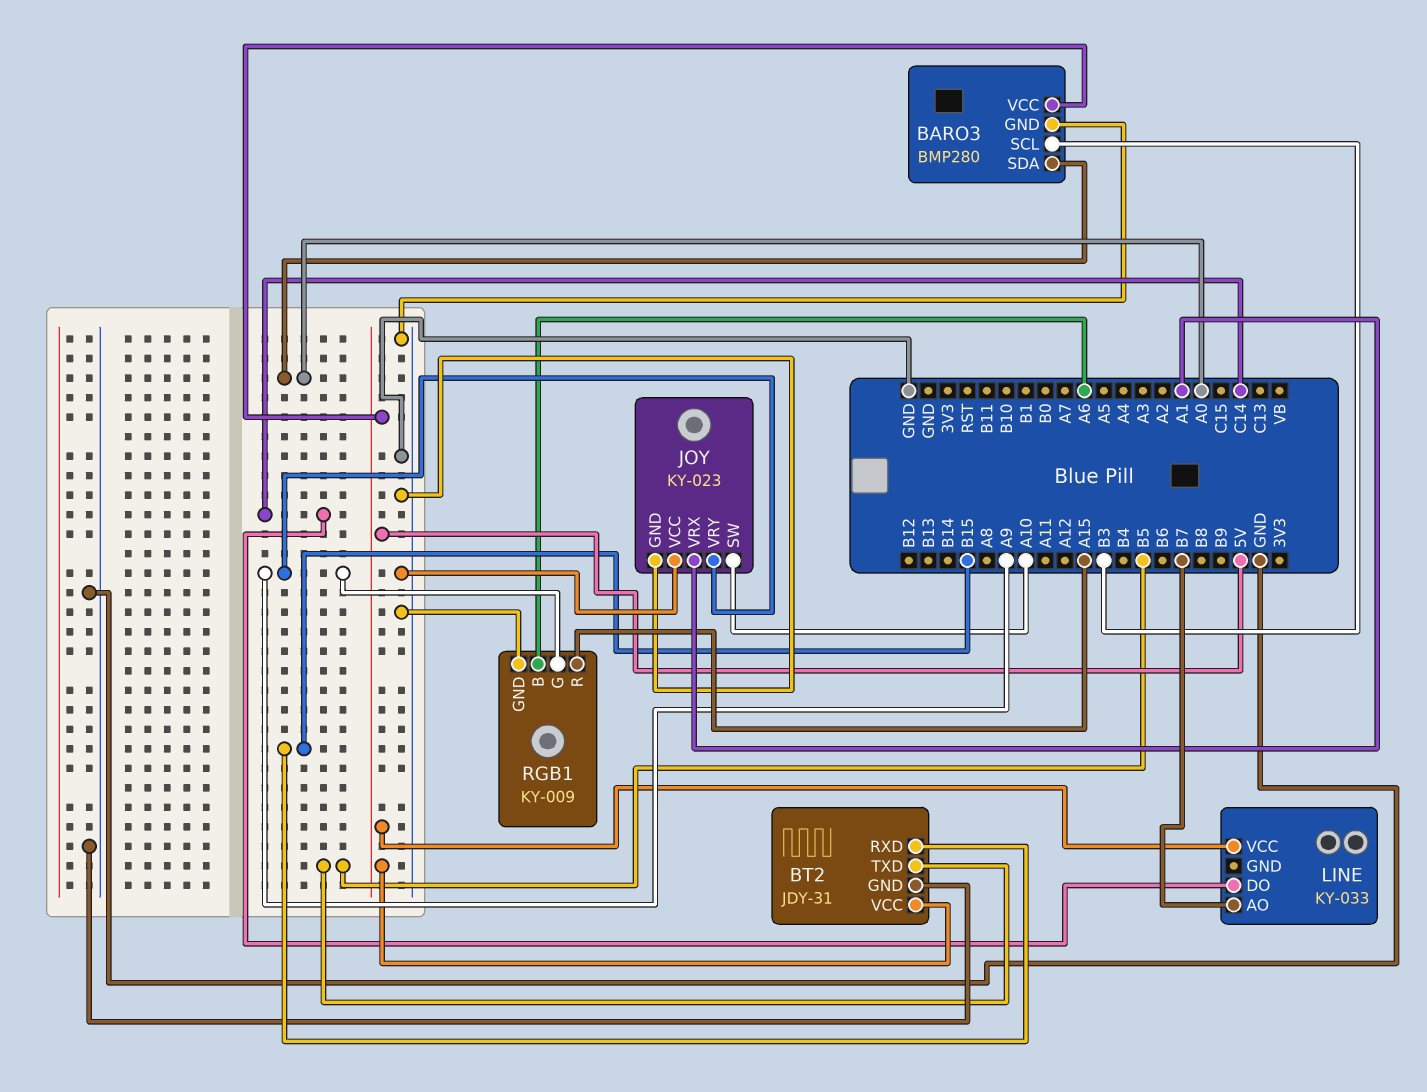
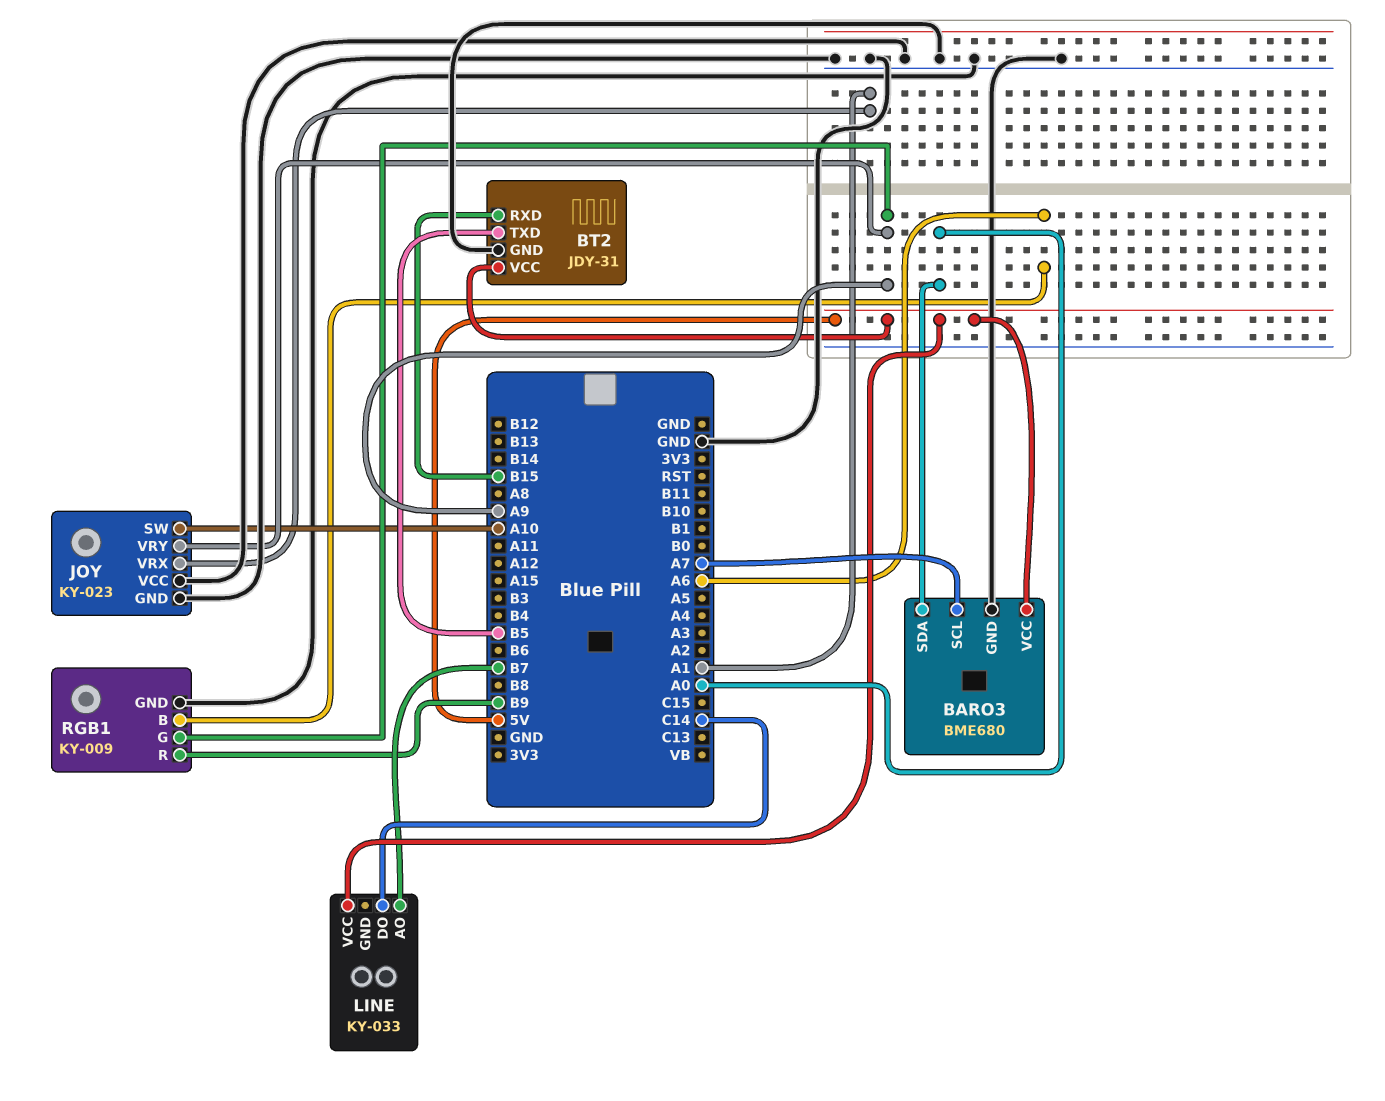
BARO3: BMP280 -> BME680
BARO3 pin SCL: B3 -> A7
RGB1 pin R: A15 -> B9

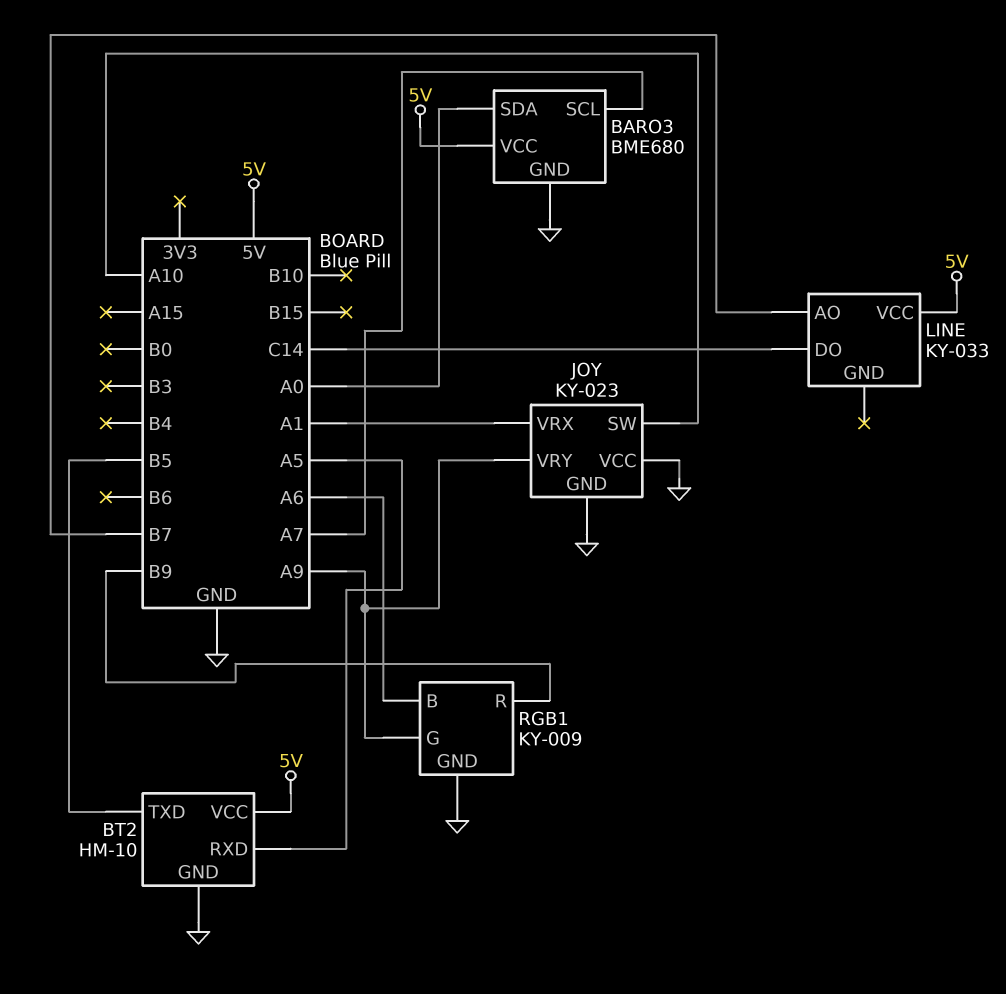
BT2: JDY-31 -> HM-10
BT2 pin RXD: B15 -> A5

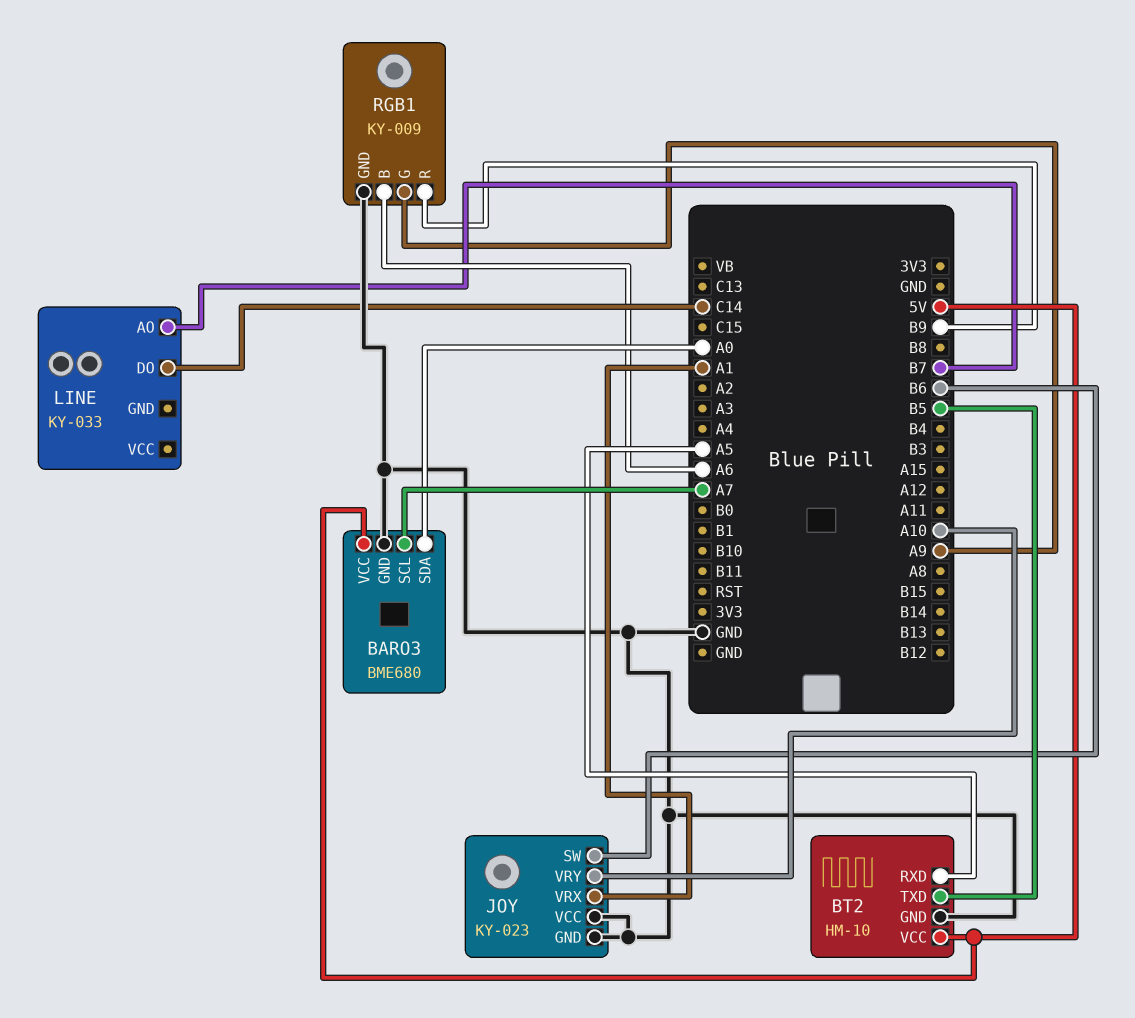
JOY pin SW: A10 -> B6
JOY pin VRY: A9 -> A10
LINE pin VCC: 5V -> none

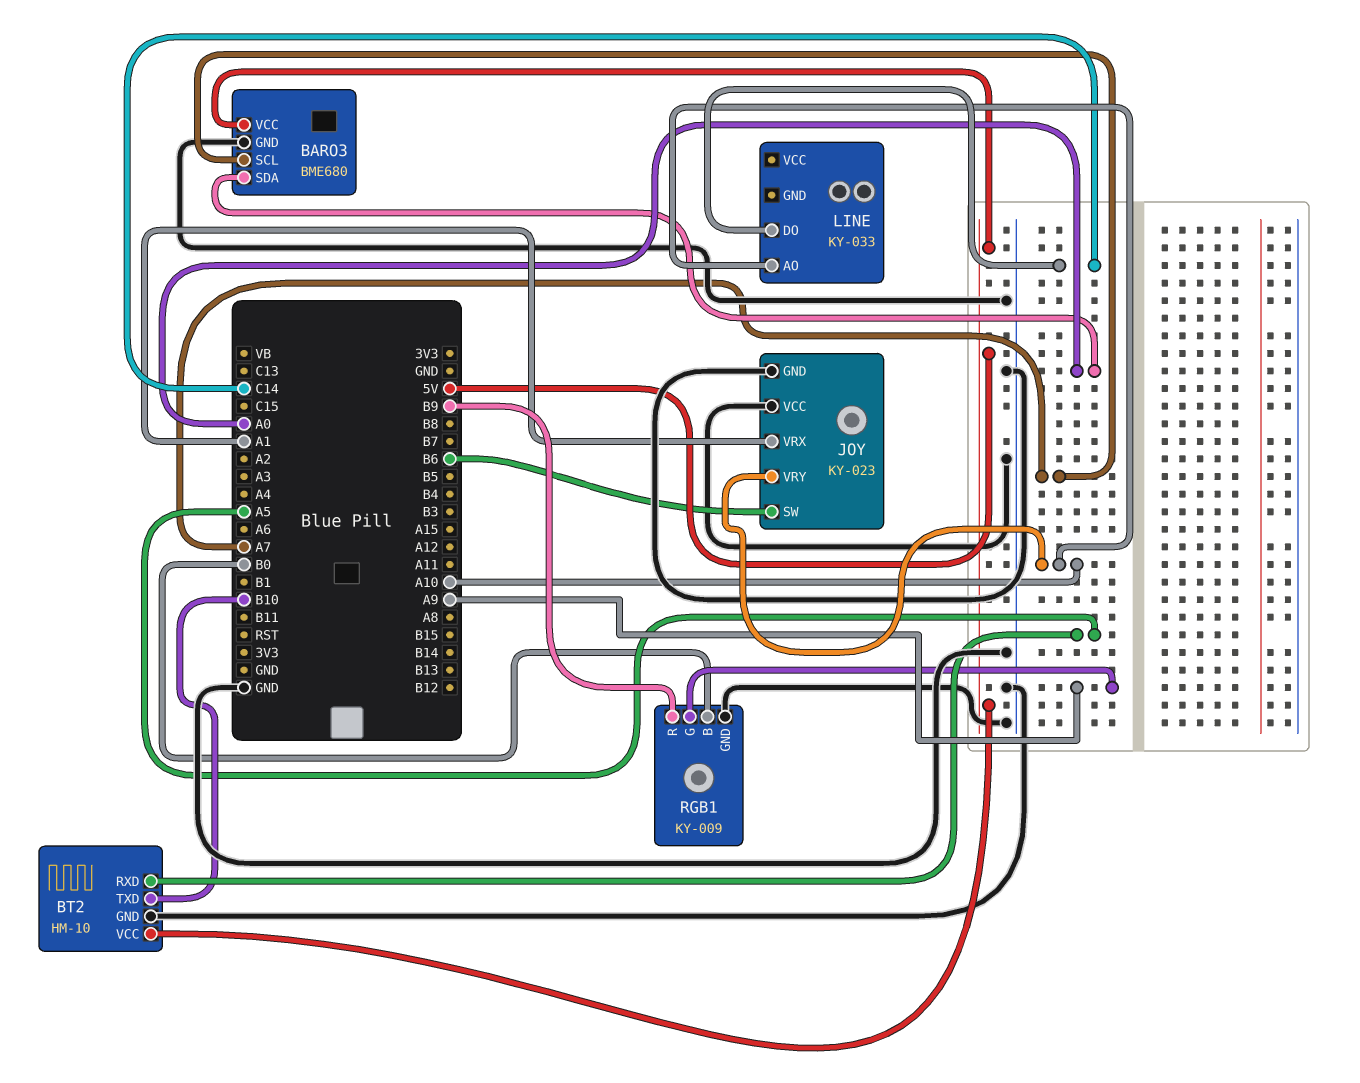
BT2 pin TXD: B5 -> B10
LINE pin AO: B7 -> A10
RGB1 pin B: A6 -> B0

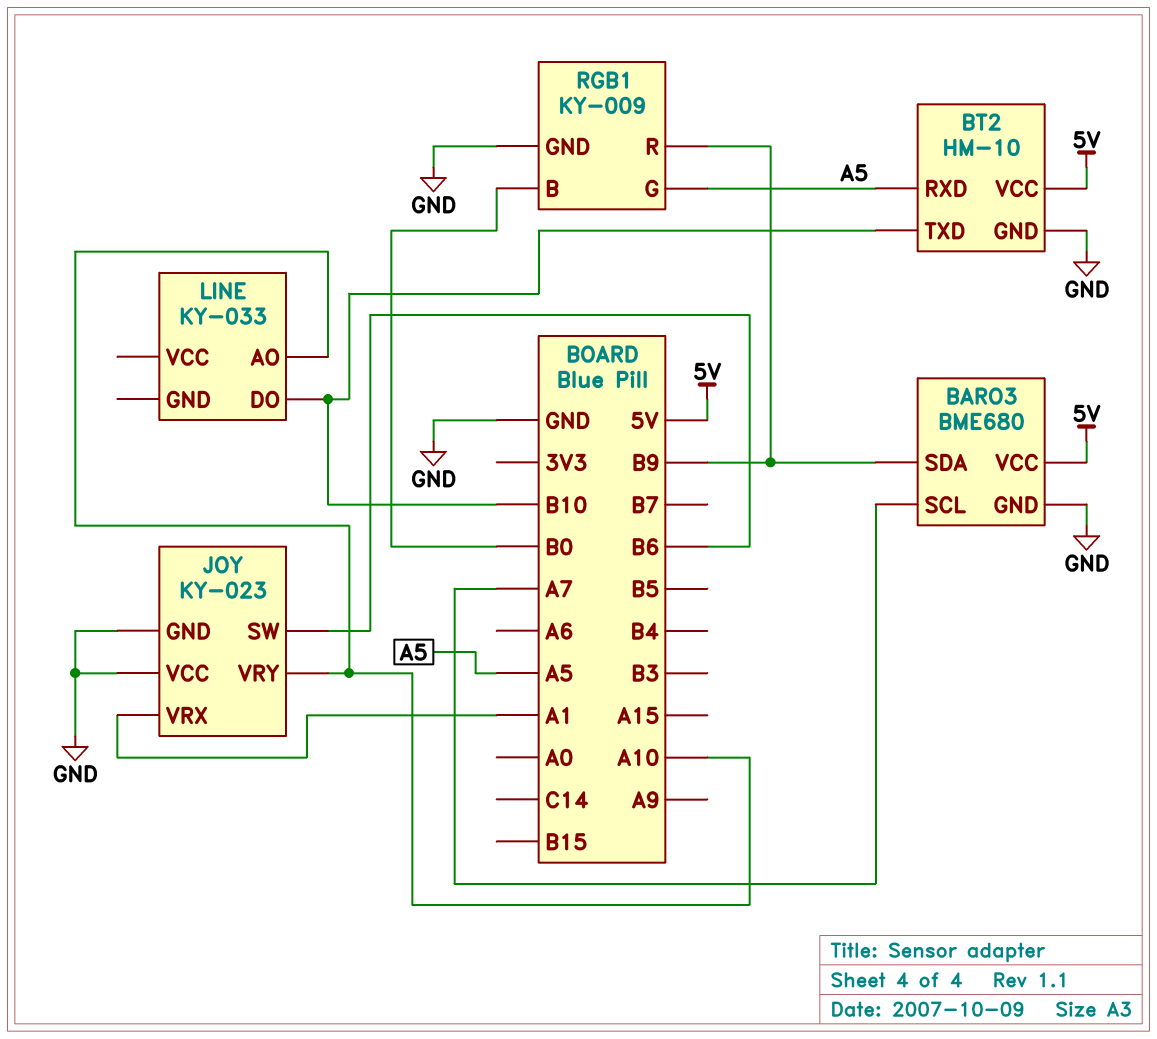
BARO3 pin SDA: A0 -> B9
LINE pin DO: C14 -> B10
RGB1 pin G: A9 -> A5

